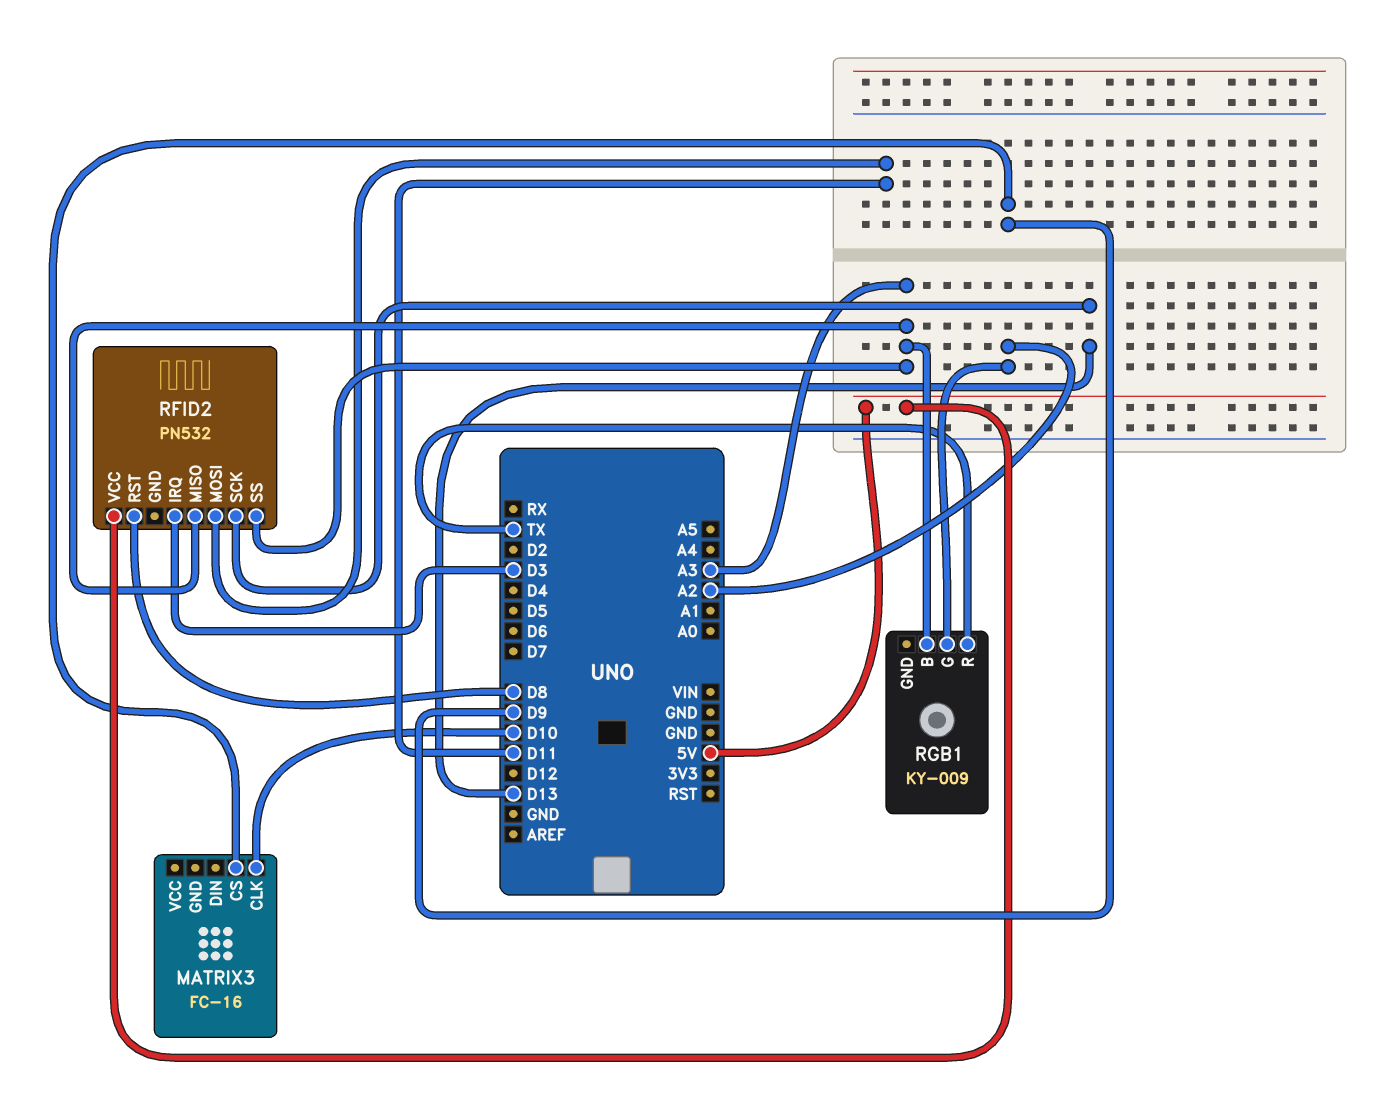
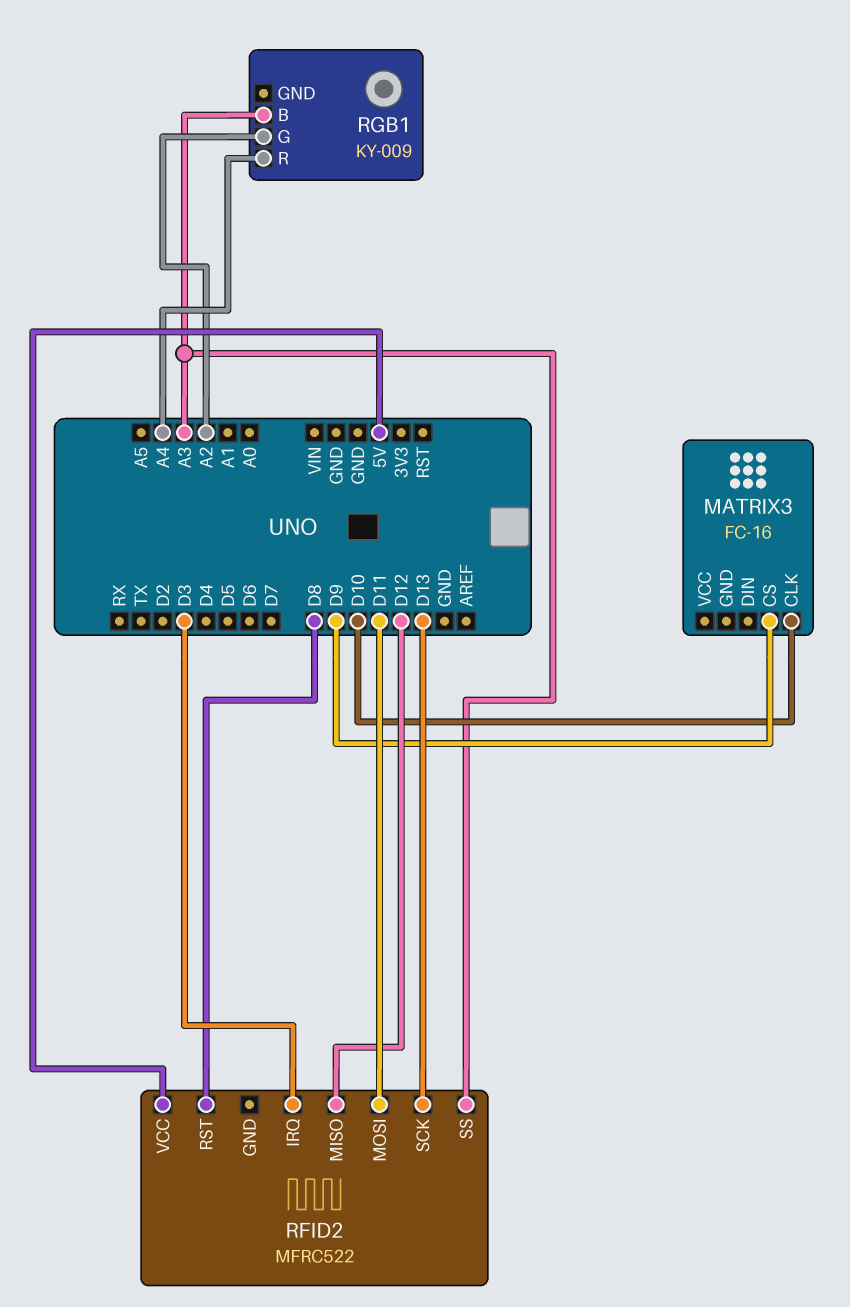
RFID2: PN532 -> MFRC522
RFID2 pin MISO: A3 -> D12
RGB1 pin R: TX -> A4

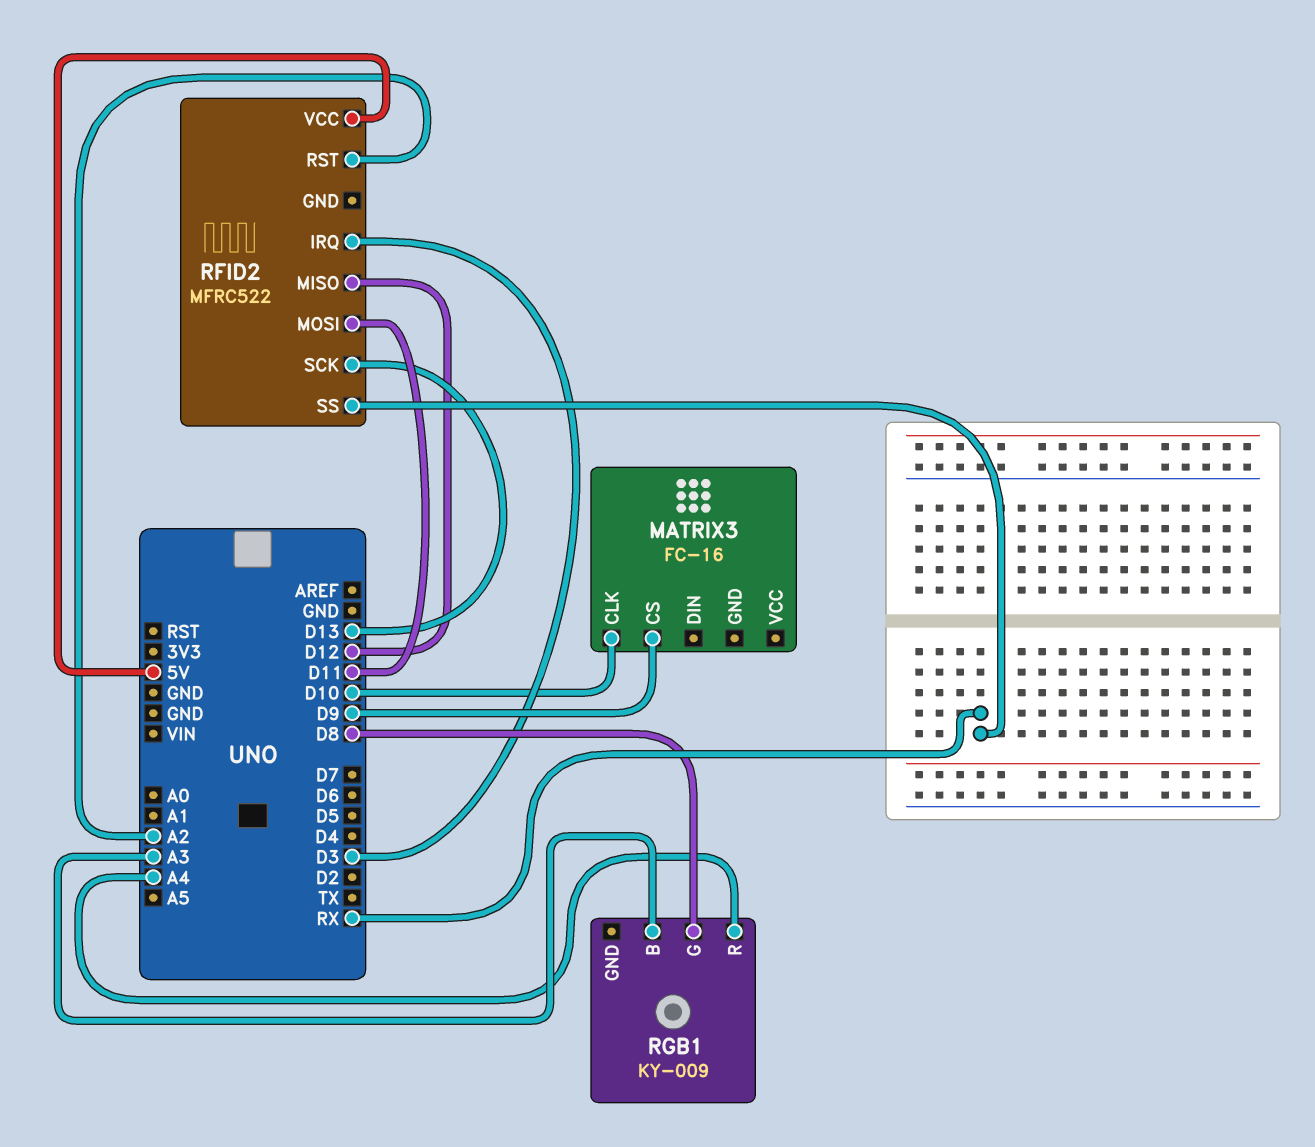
RFID2 pin RST: D8 -> A2
RFID2 pin SS: A3 -> RX
RGB1 pin G: A2 -> D8

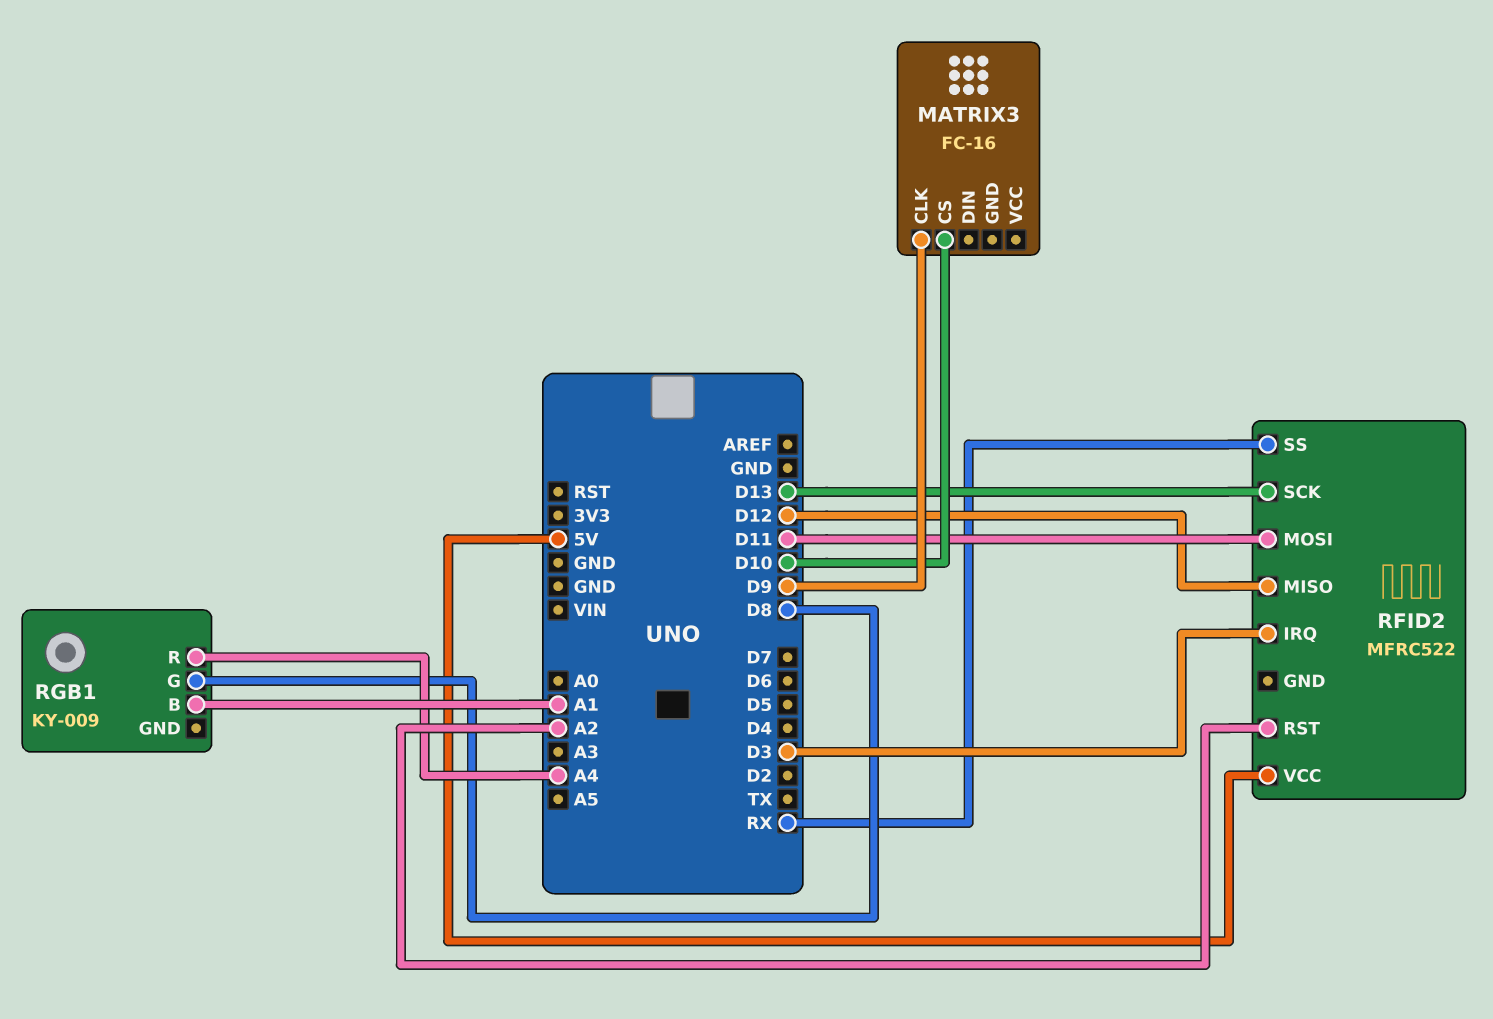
MATRIX3 pin CLK: D10 -> D9
MATRIX3 pin CS: D9 -> D10
RGB1 pin B: A3 -> A1

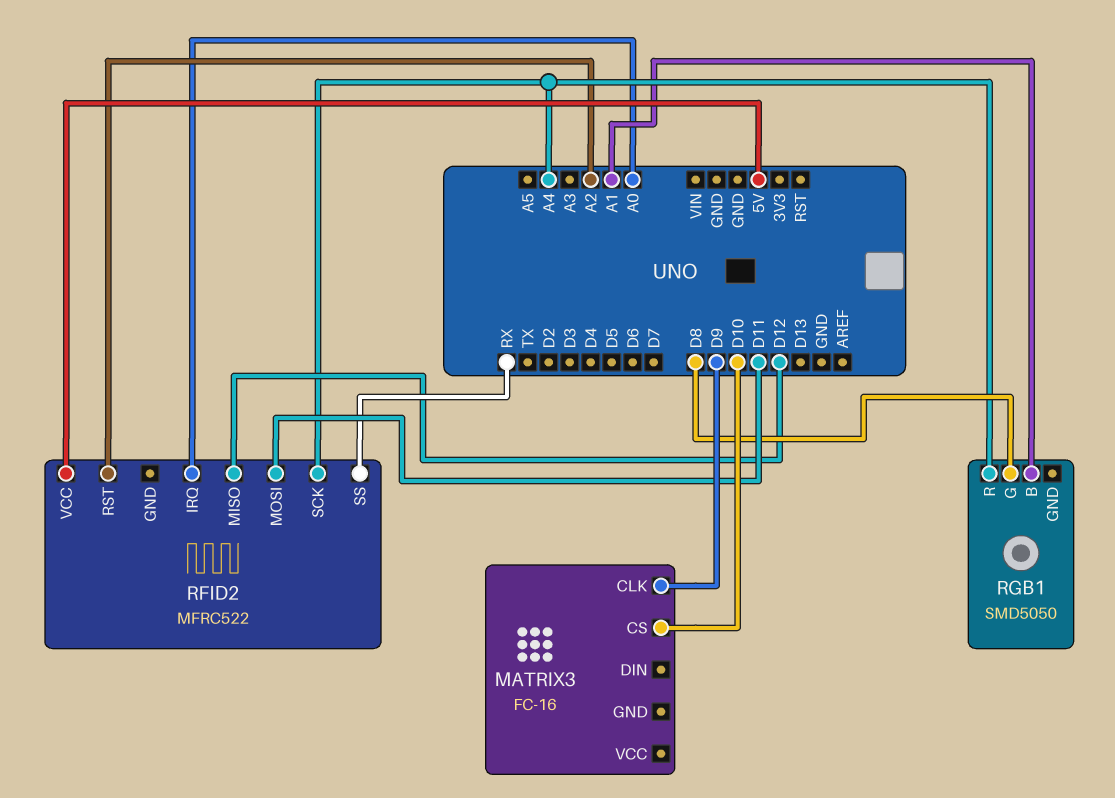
RFID2 pin IRQ: D3 -> A0
RFID2 pin SCK: D13 -> A4
RGB1: KY-009 -> SMD5050

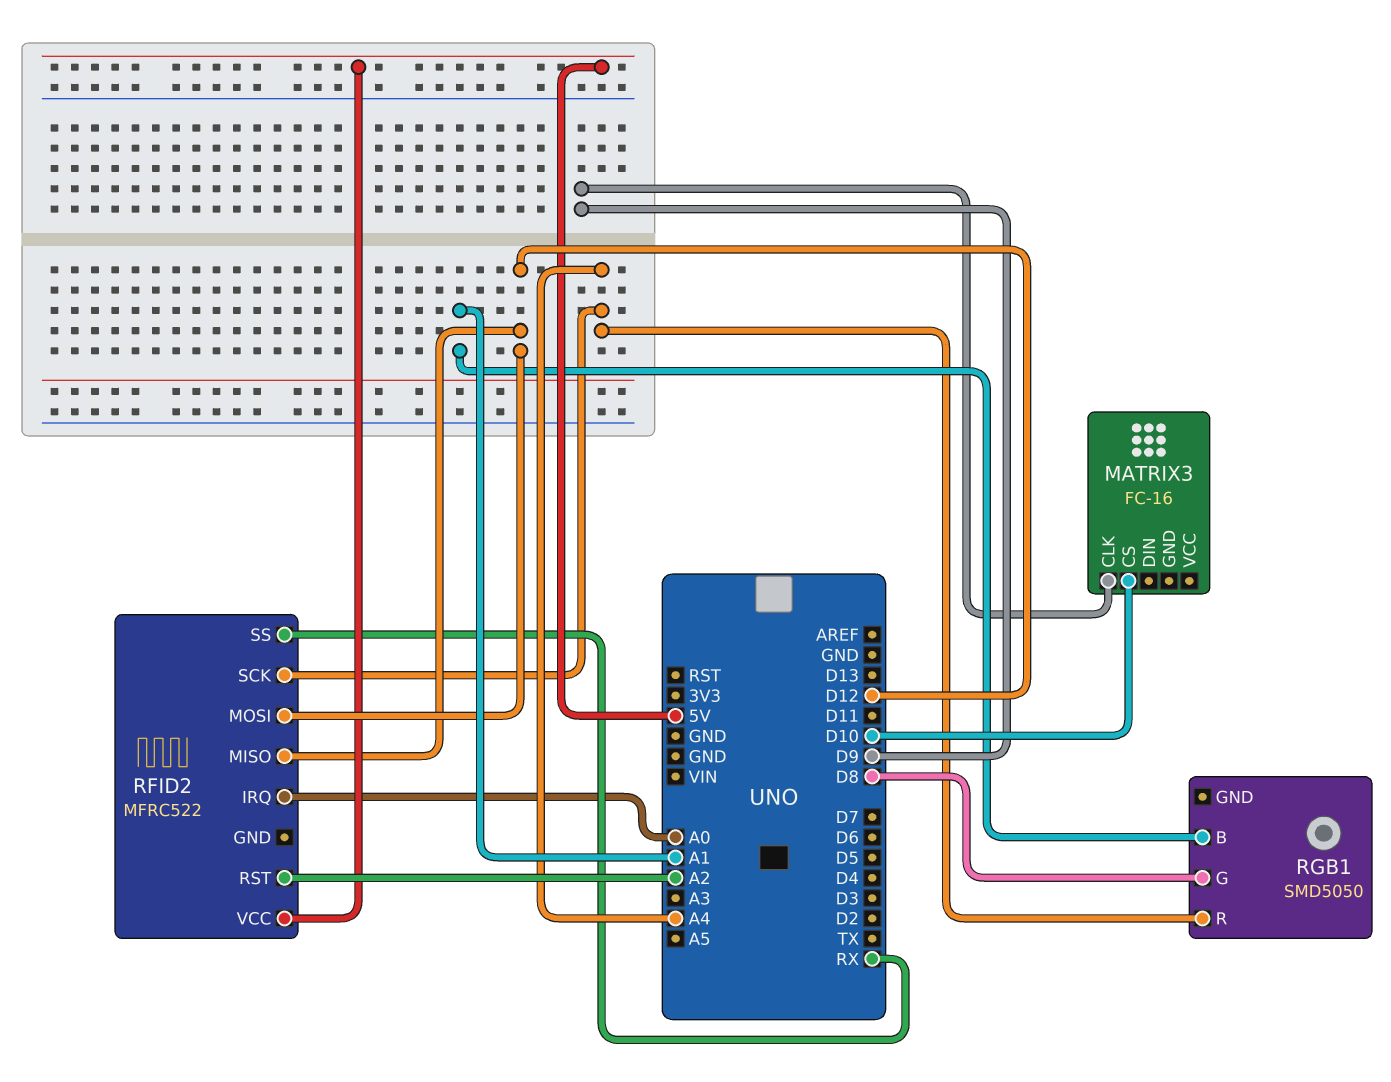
RFID2 pin MOSI: D11 -> D12

